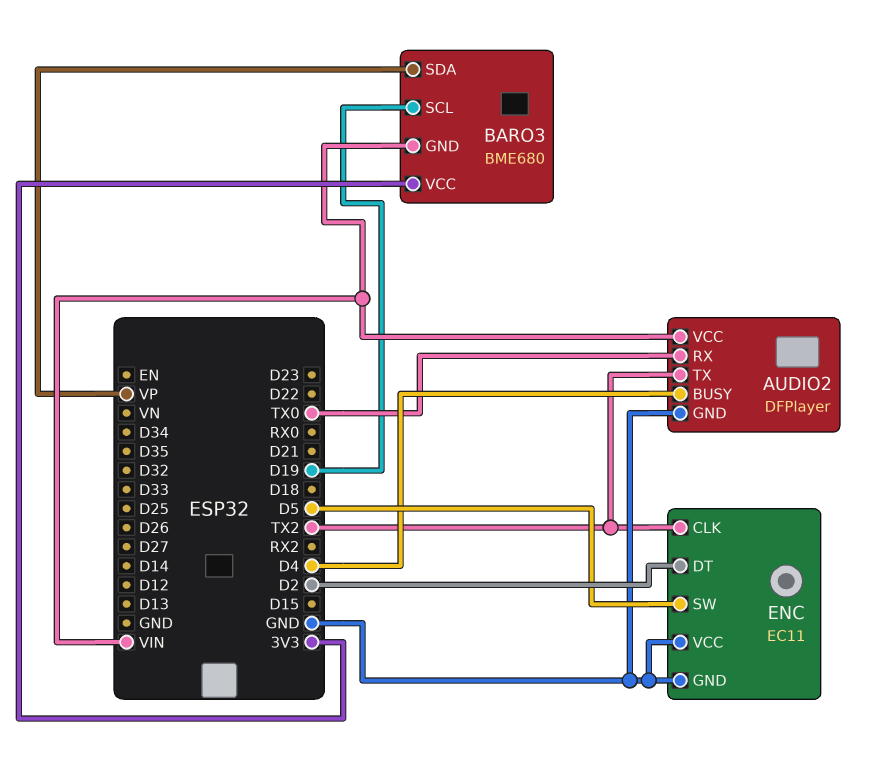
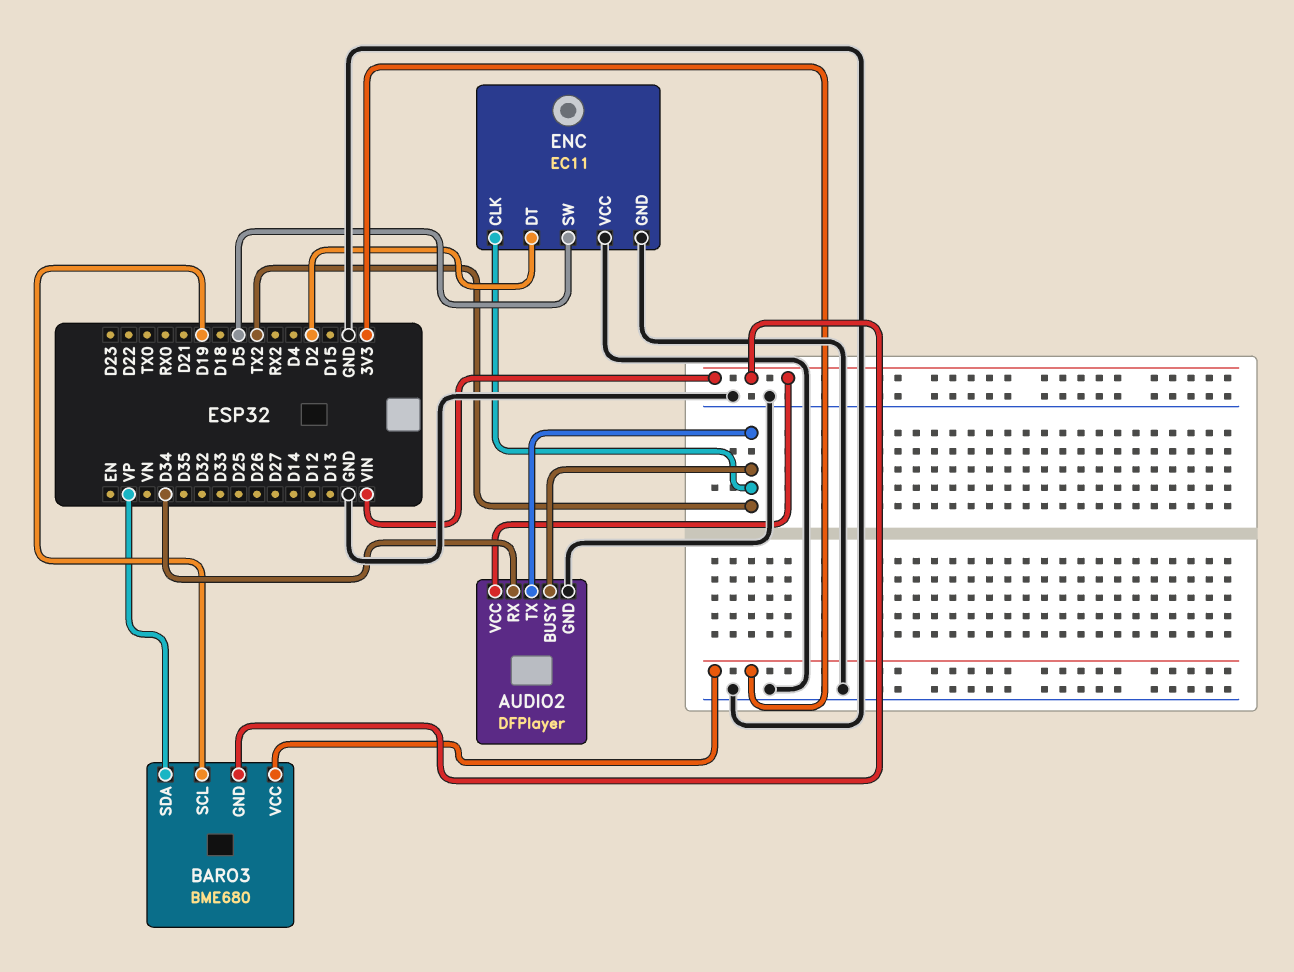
AUDIO2 pin BUSY: D4 -> TX2
AUDIO2 pin RX: TX0 -> D34

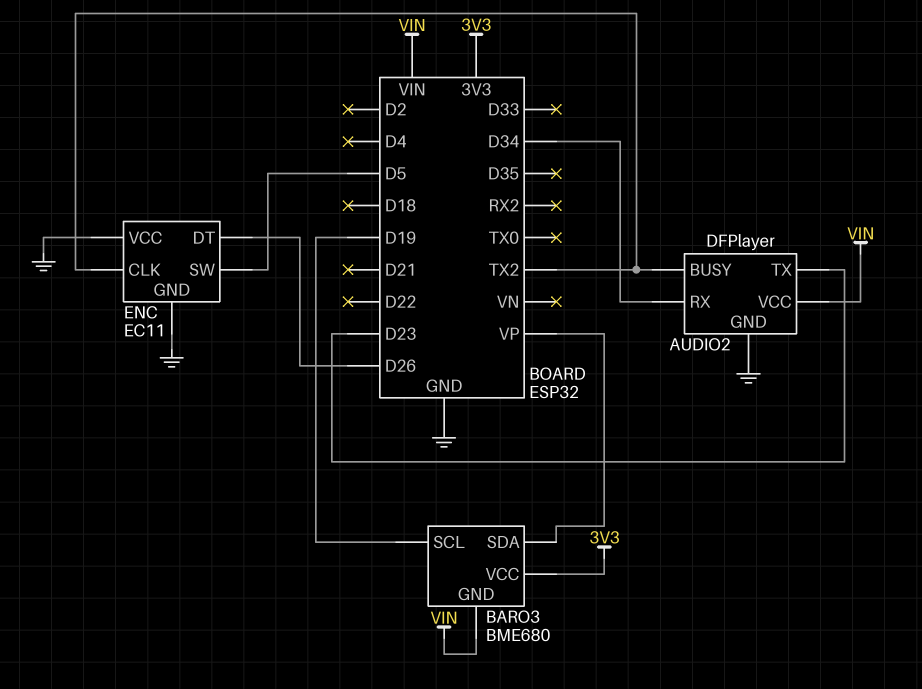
AUDIO2 pin TX: TX2 -> D23
ENC pin DT: D2 -> D26

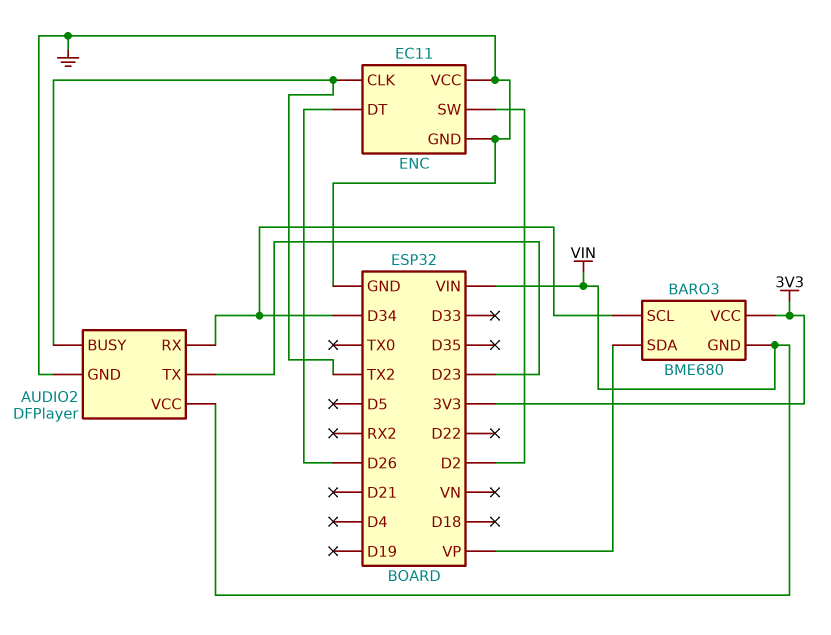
BARO3 pin SCL: D19 -> D34
ENC pin SW: D5 -> D2

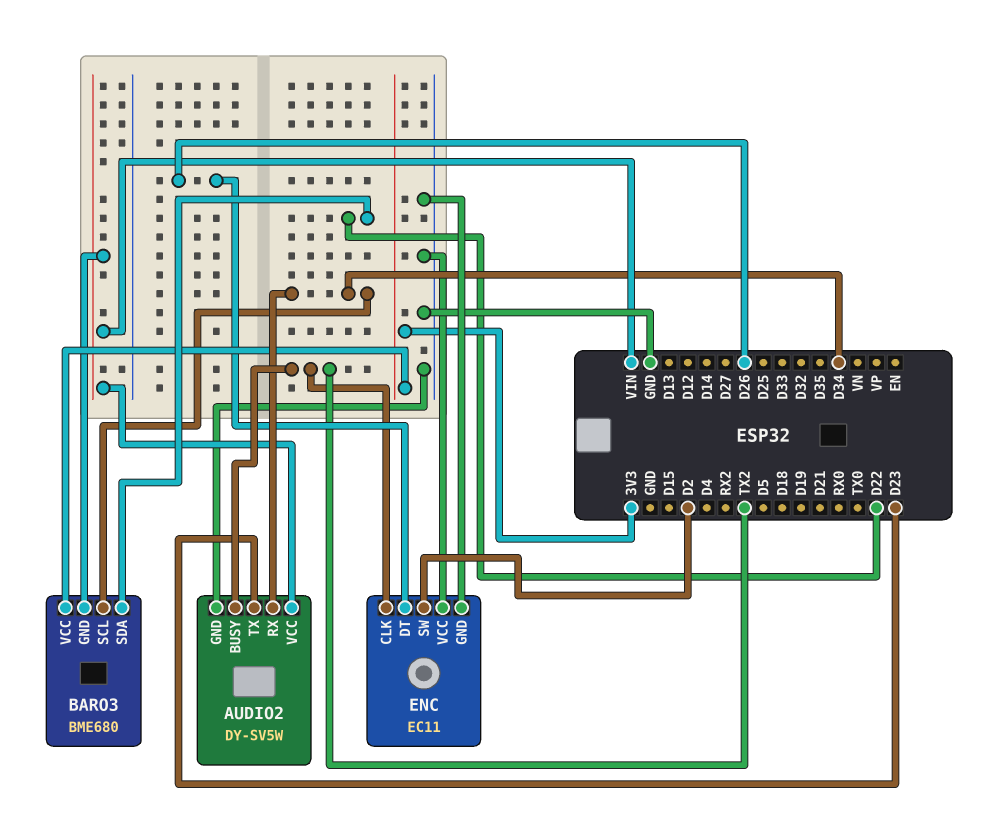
AUDIO2: DFPlayer -> DY-SV5W
BARO3 pin SDA: VP -> D22

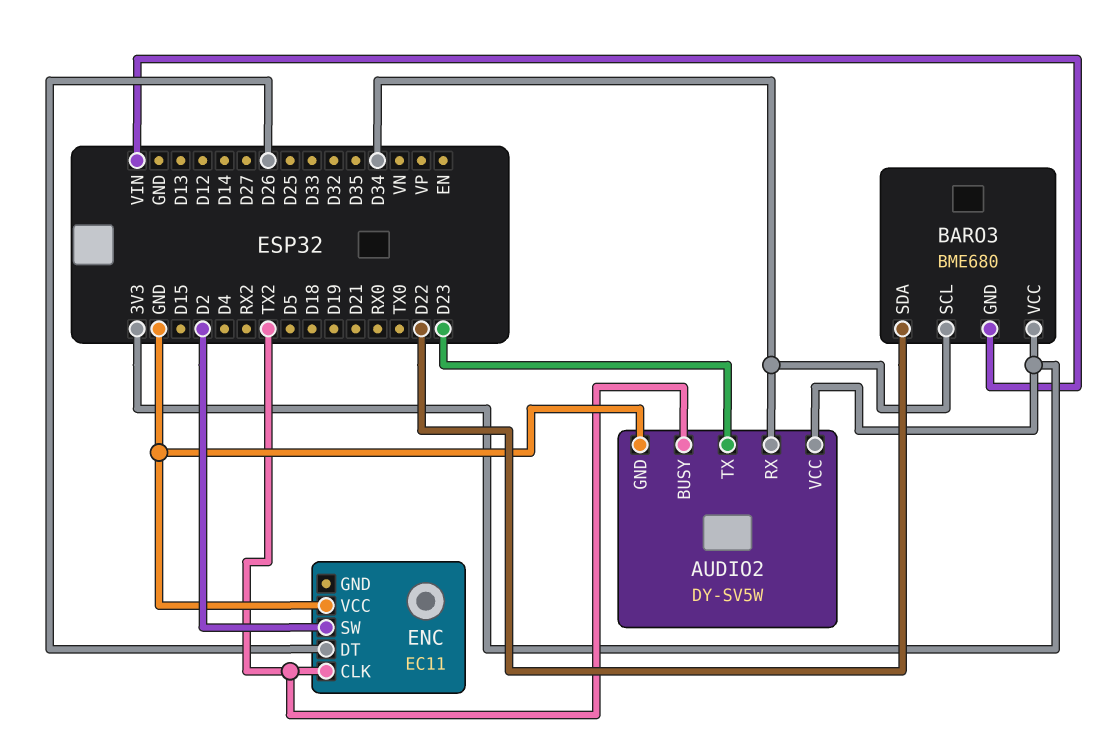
AUDIO2 pin VCC: VIN -> 3V3
ENC pin GND: GND -> none

